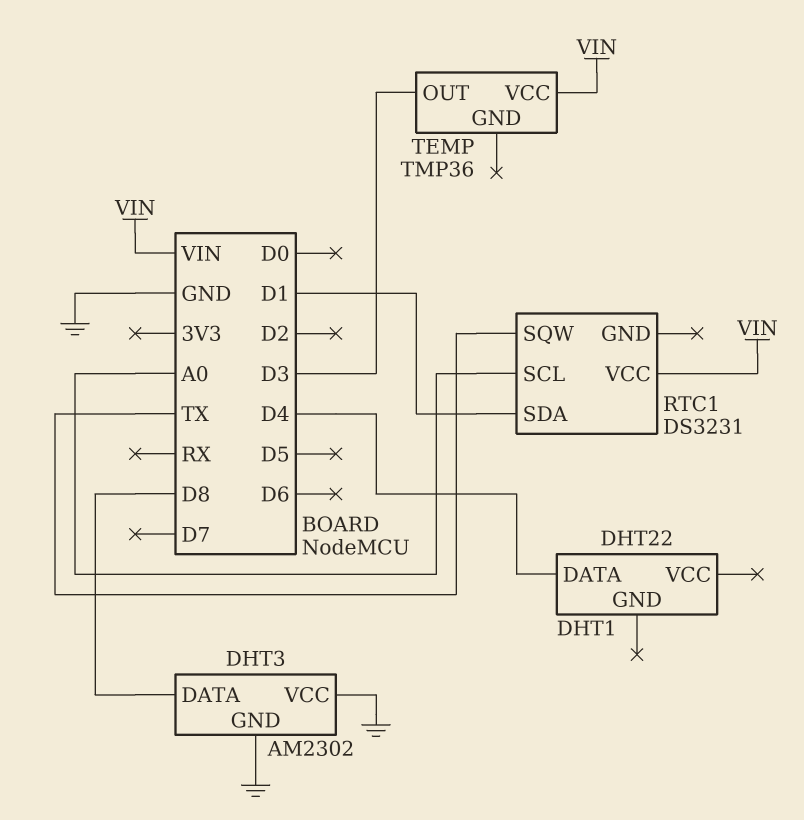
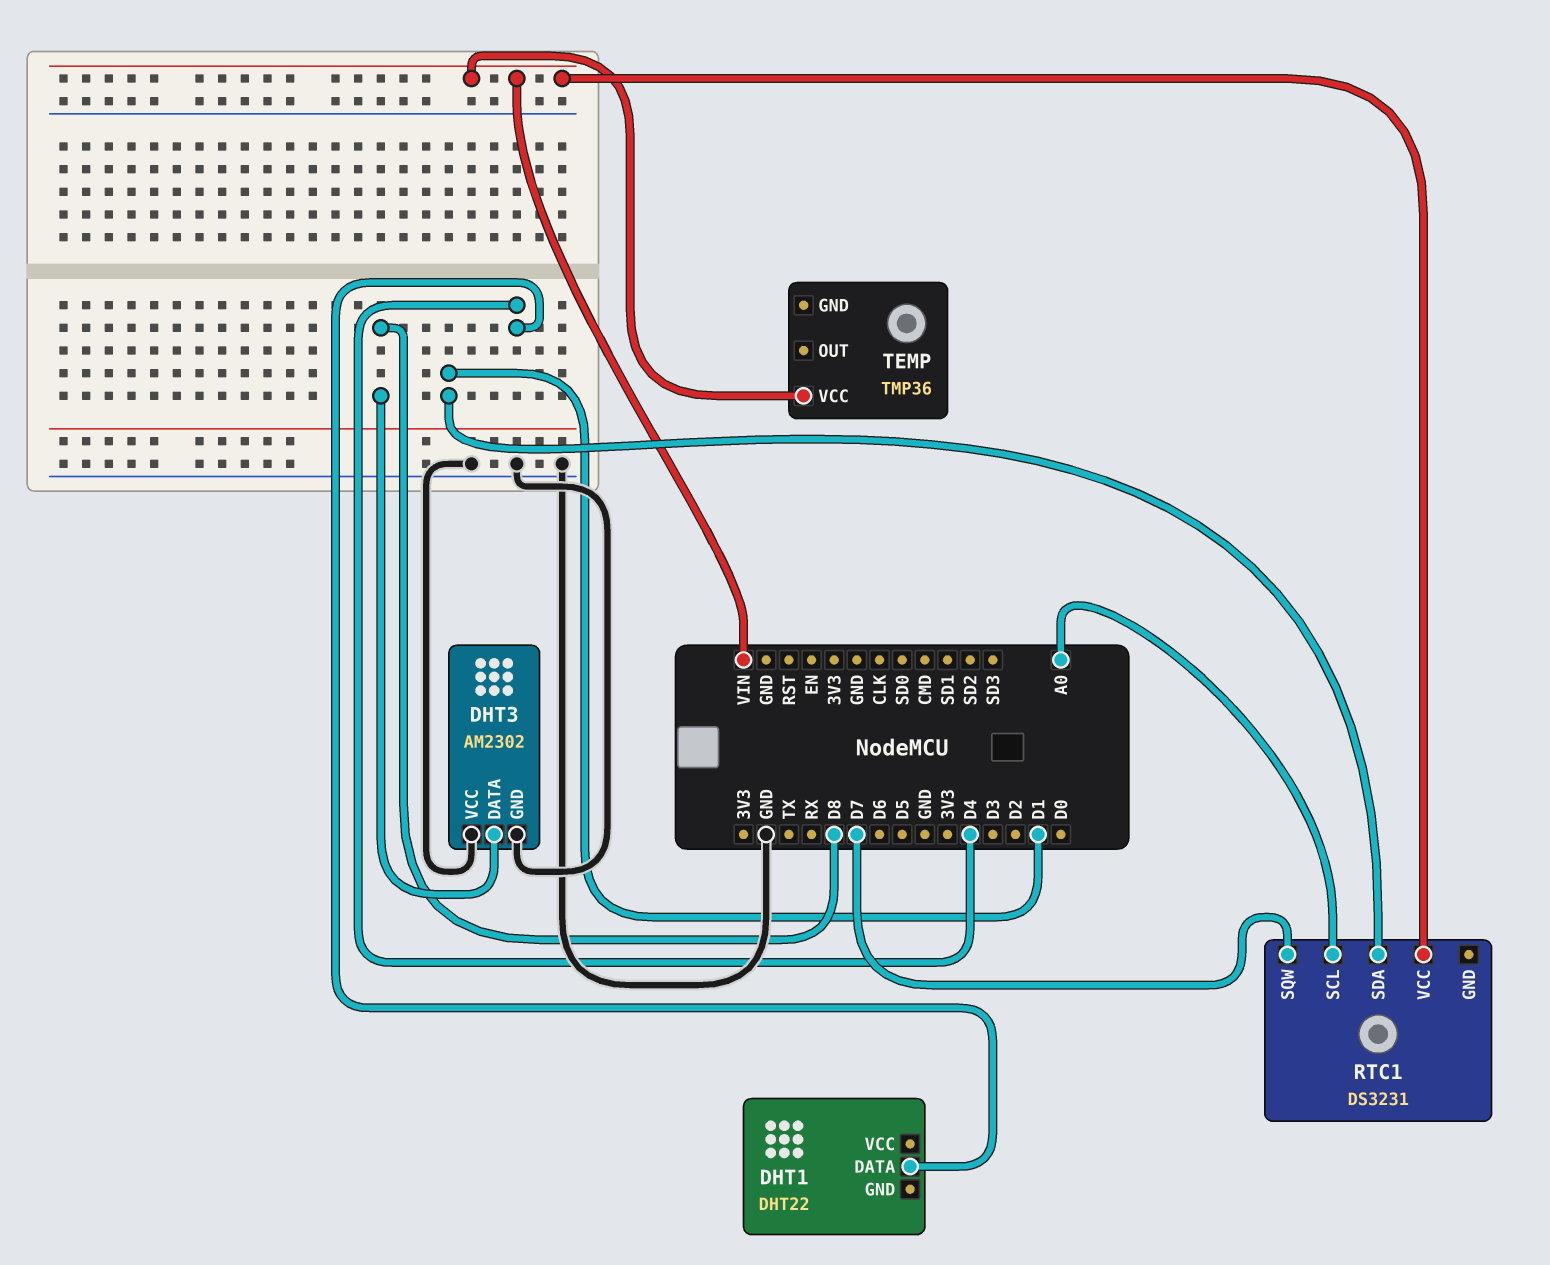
RTC1 pin SQW: TX -> D7
TEMP pin OUT: D3 -> none

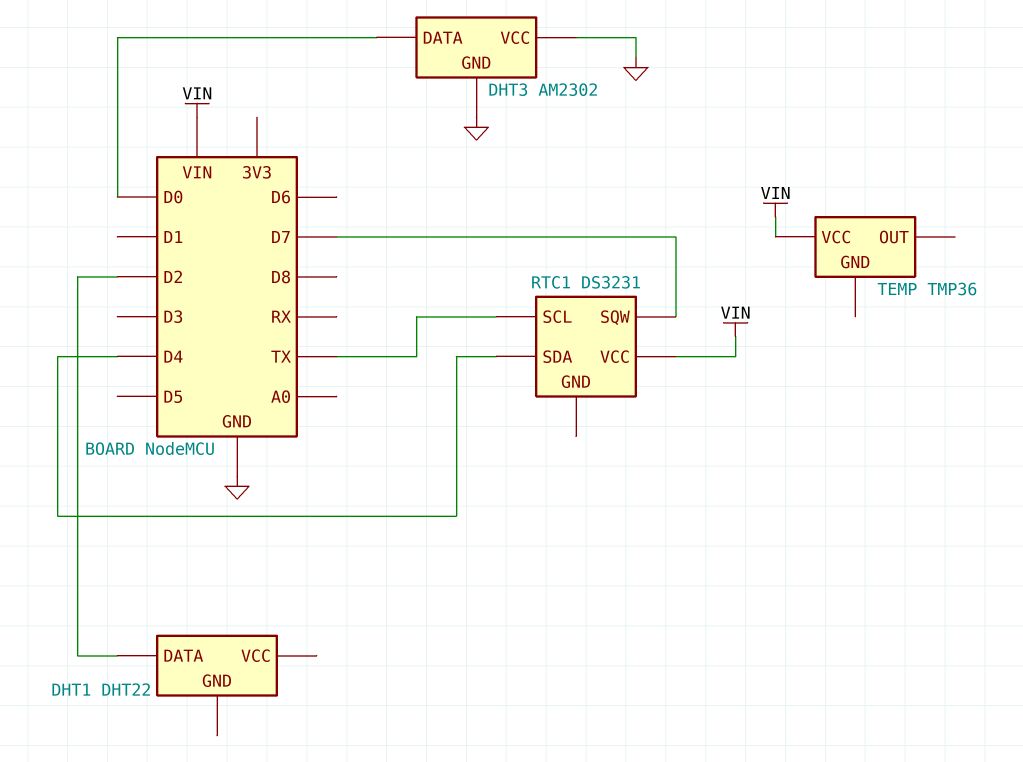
DHT1 pin DATA: D4 -> D2
DHT3 pin DATA: D8 -> D0
RTC1 pin SCL: A0 -> TX
RTC1 pin SDA: D1 -> D4

